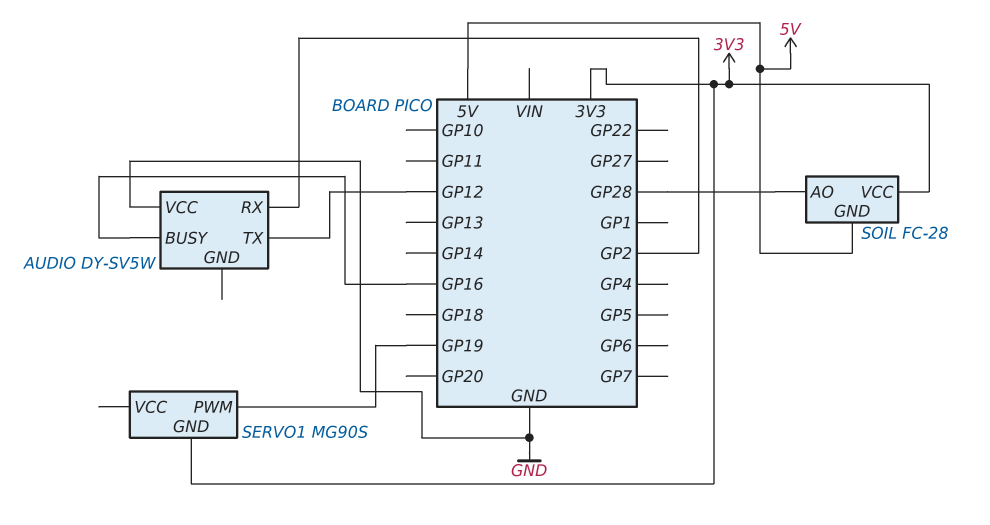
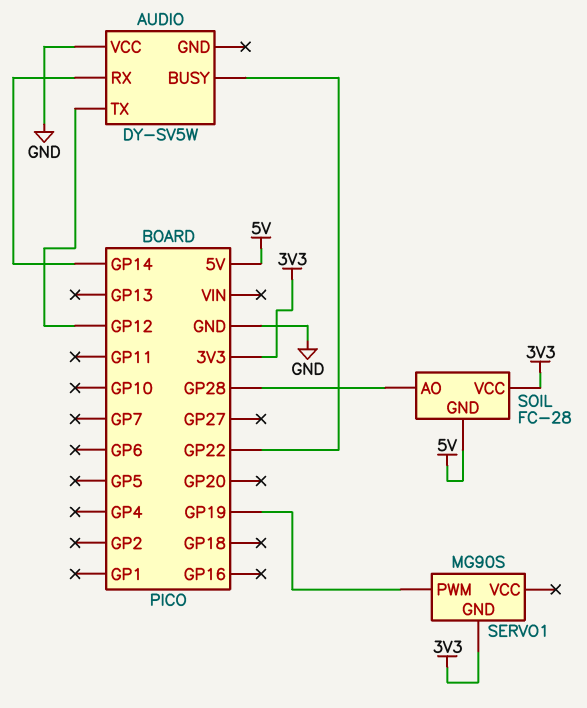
AUDIO pin BUSY: GP16 -> GP22
AUDIO pin RX: GP2 -> GP14

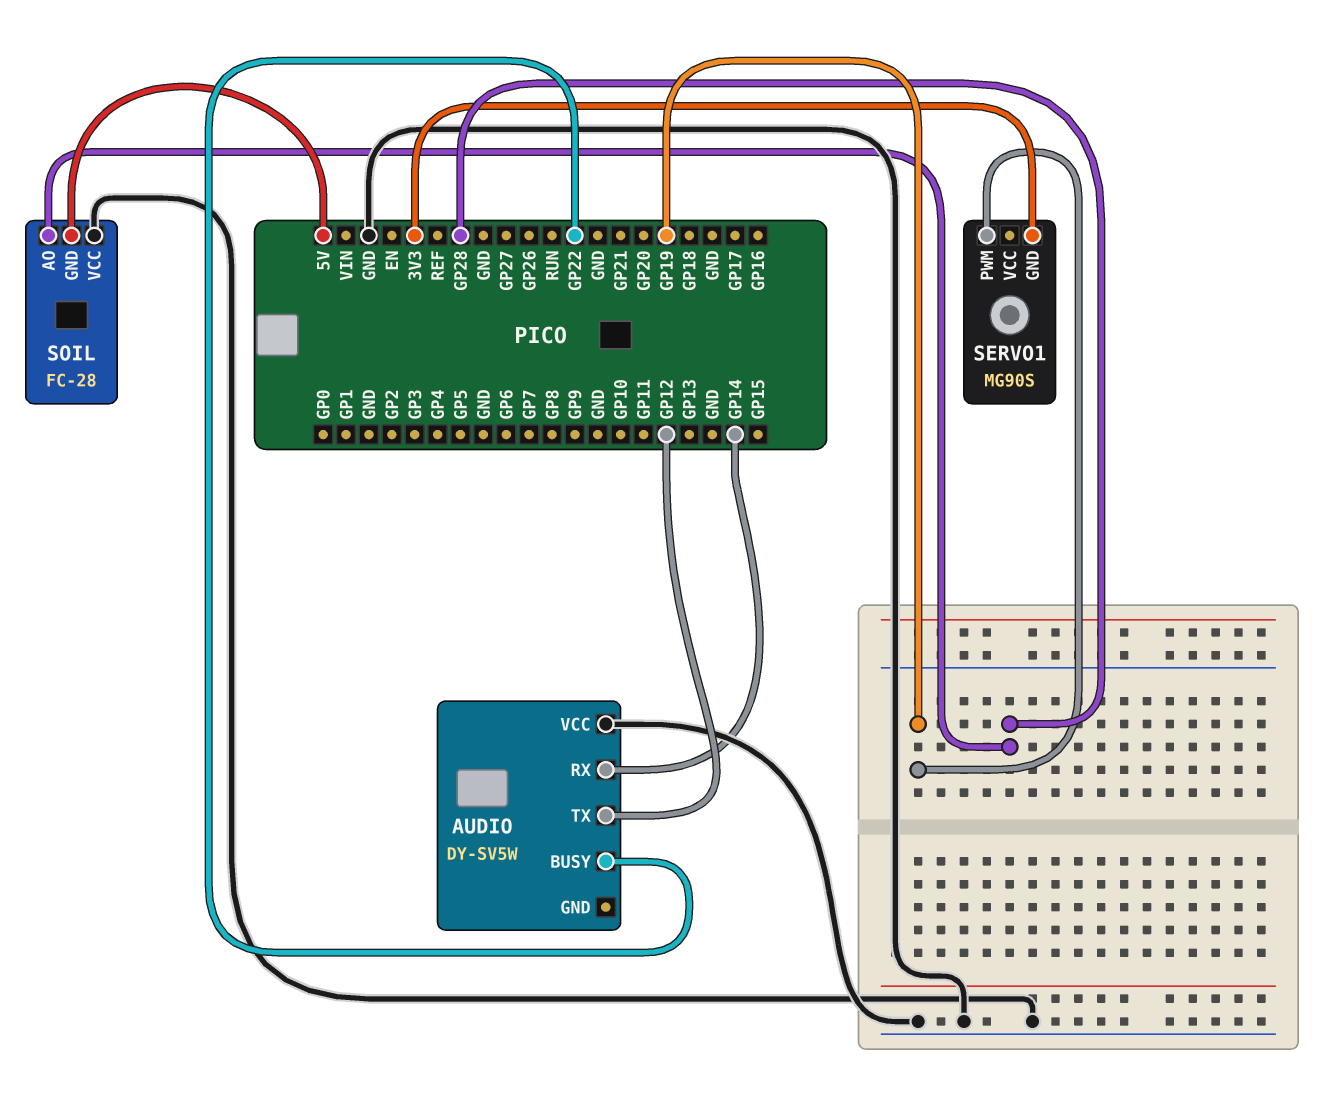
SOIL pin VCC: 3V3 -> GND

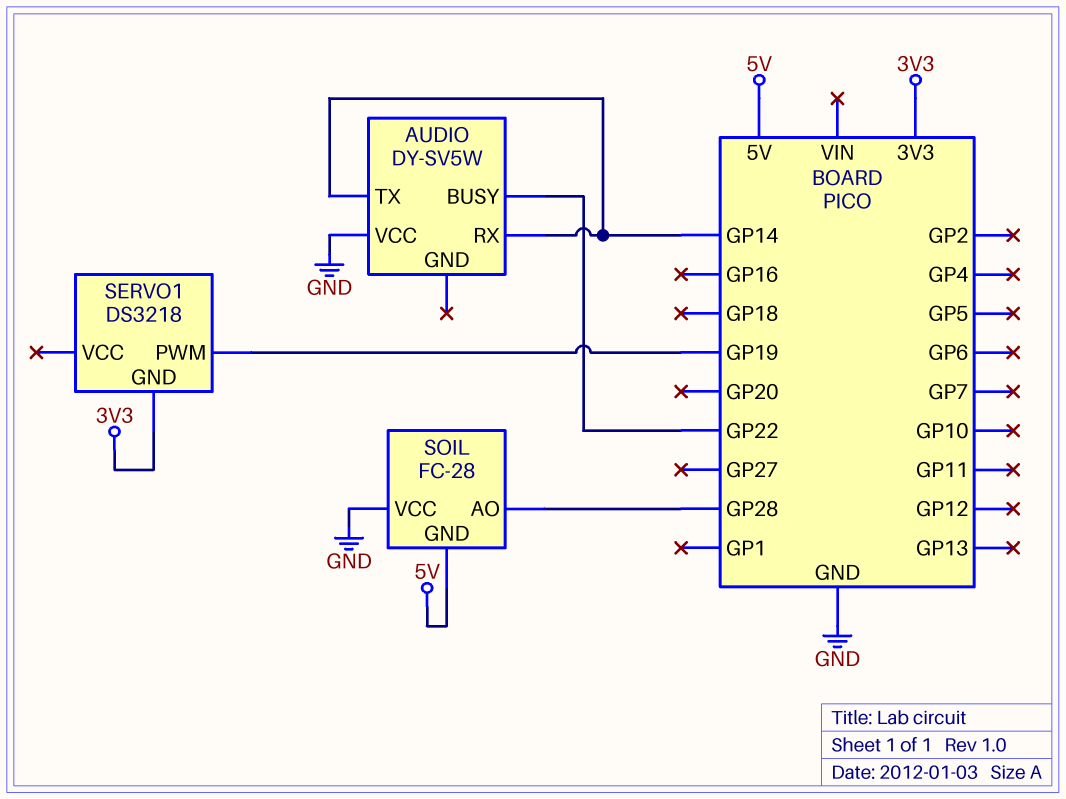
AUDIO pin TX: GP12 -> GP14
SERVO1: MG90S -> DS3218

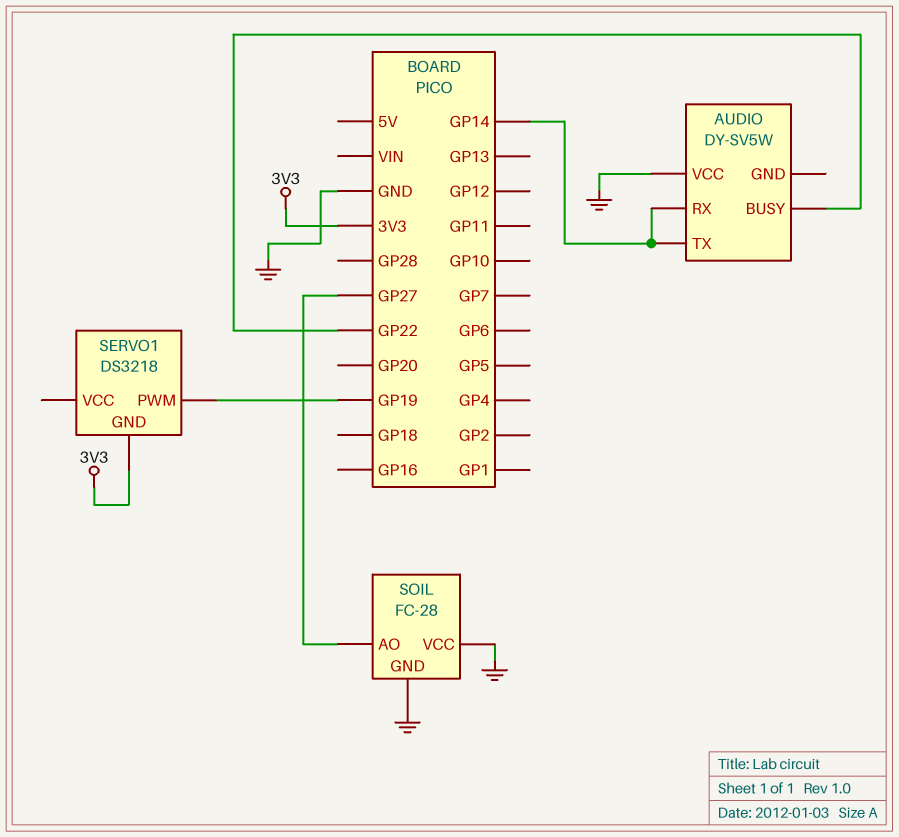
SOIL pin AO: GP28 -> GP27
SOIL pin GND: 5V -> GND

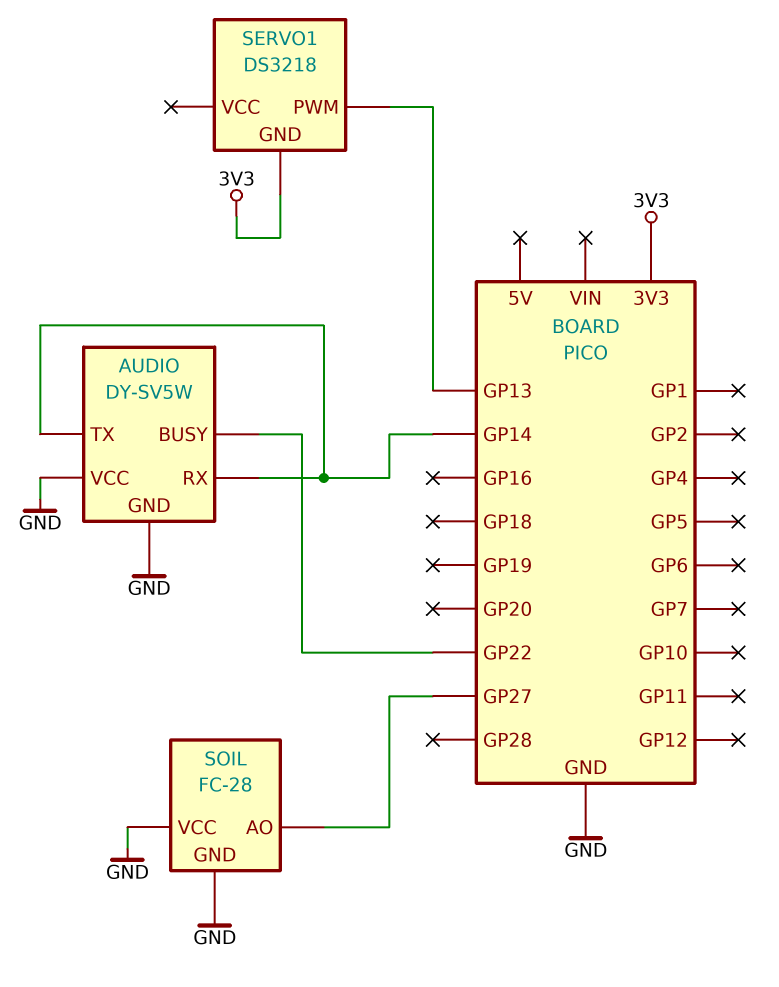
AUDIO pin GND: none -> GND
SERVO1 pin PWM: GP19 -> GP13

